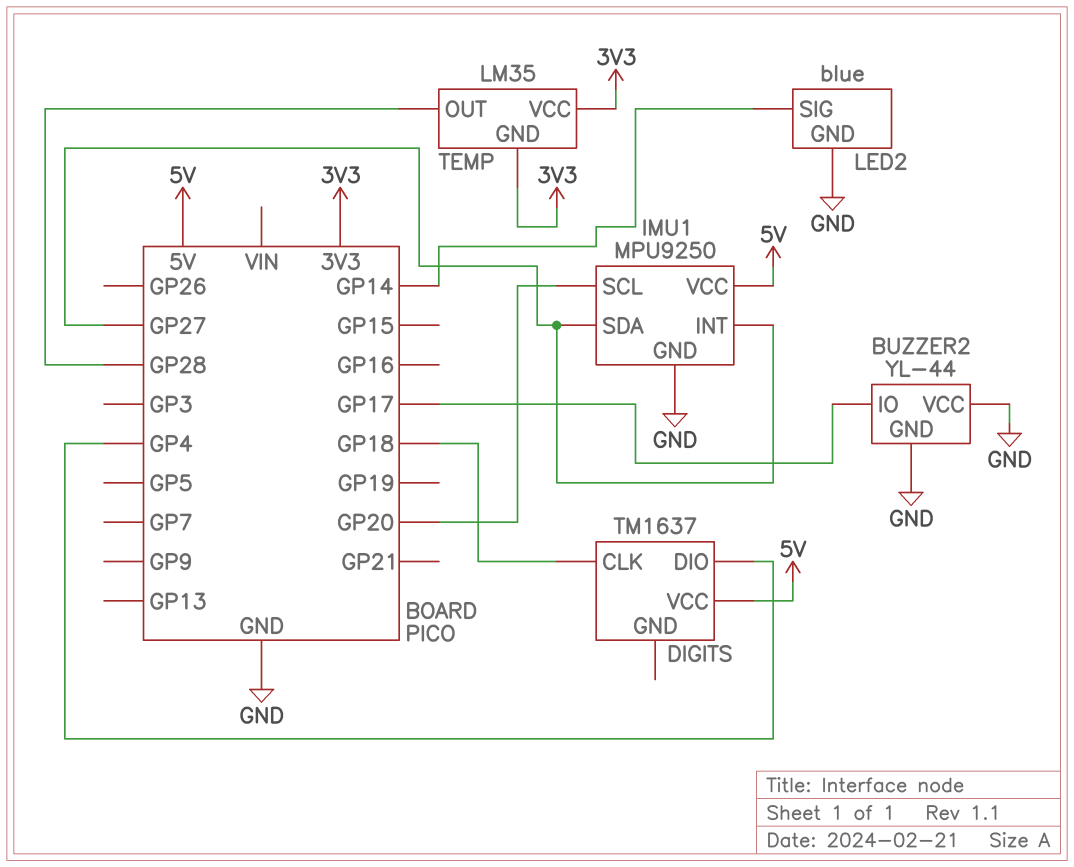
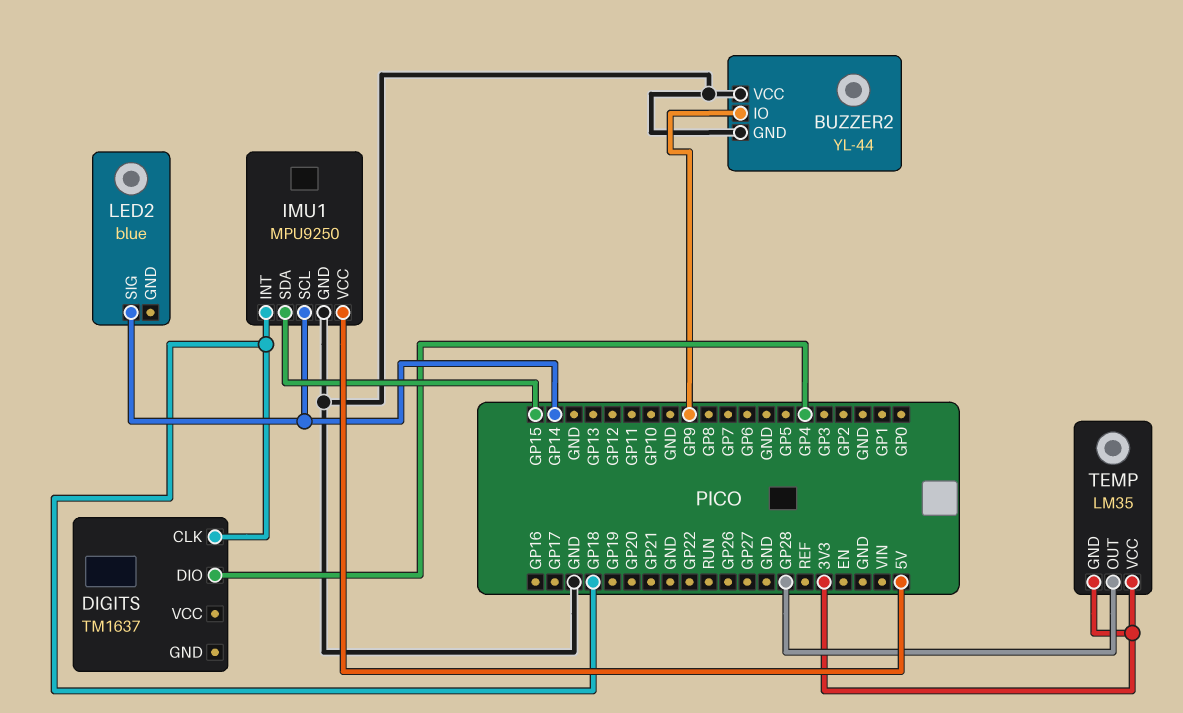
BUZZER2 pin IO: GP17 -> GP9
DIGITS pin VCC: 5V -> none
IMU1 pin INT: GP27 -> GP18
IMU1 pin SCL: GP20 -> GP14
IMU1 pin SDA: GP27 -> GP15
LED2 pin GND: GND -> none

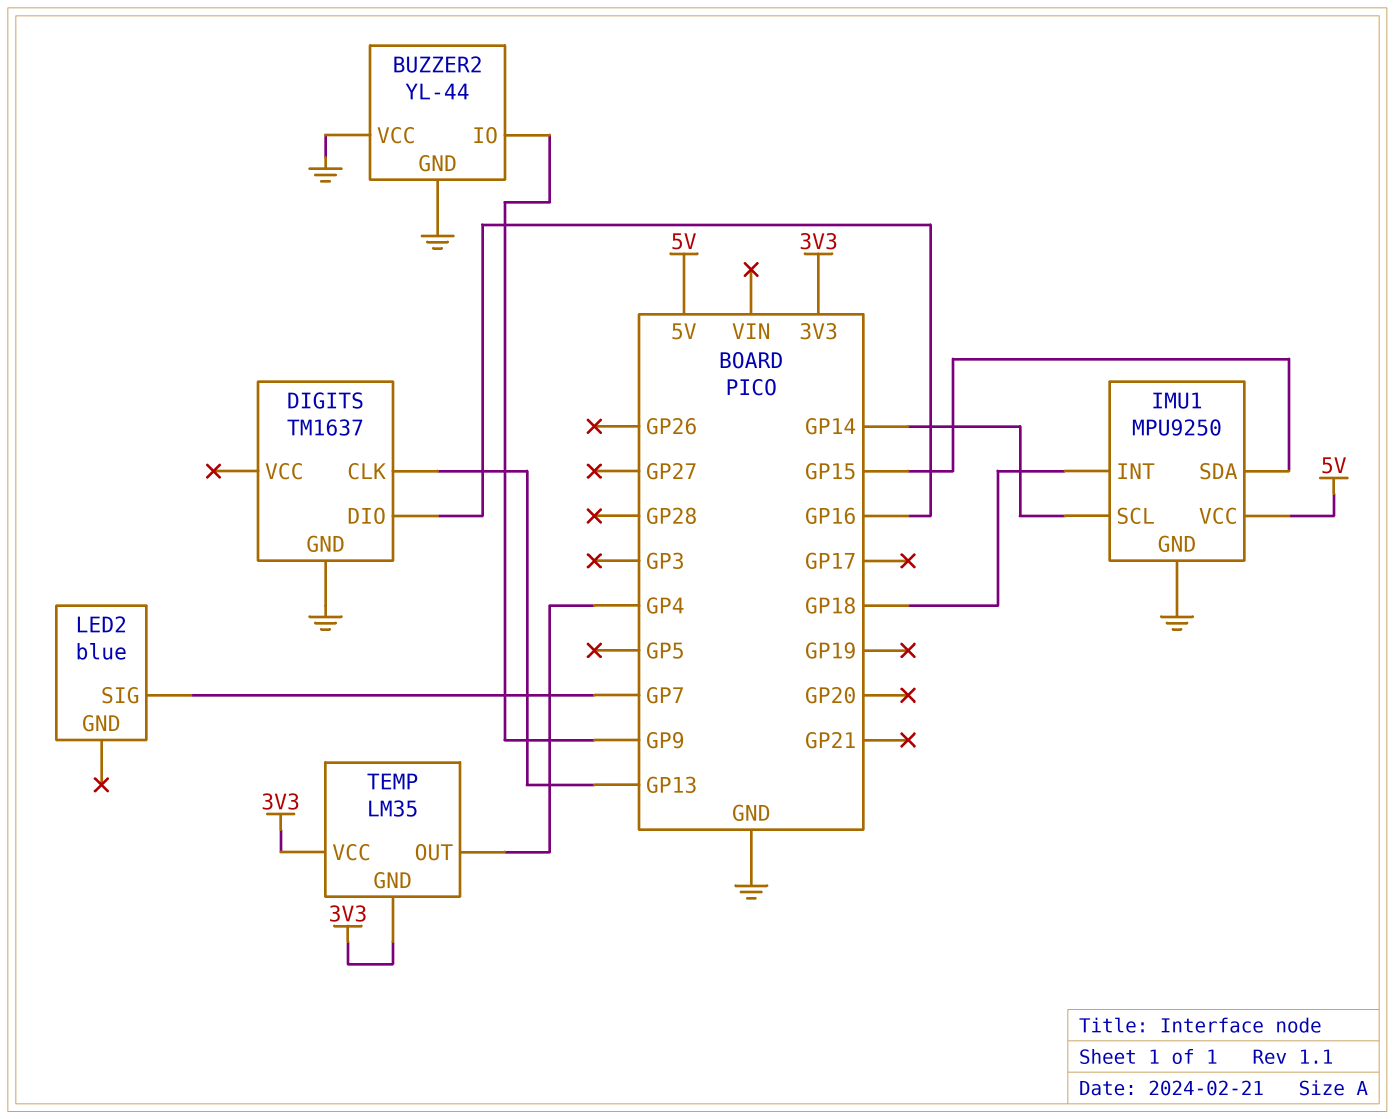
DIGITS pin CLK: GP18 -> GP13
DIGITS pin DIO: GP4 -> GP16
DIGITS pin GND: none -> GND
LED2 pin SIG: GP14 -> GP7
TEMP pin OUT: GP28 -> GP4

